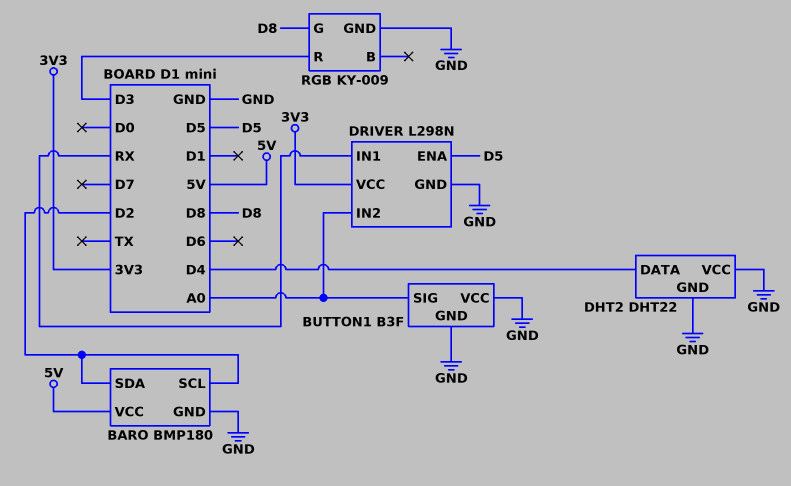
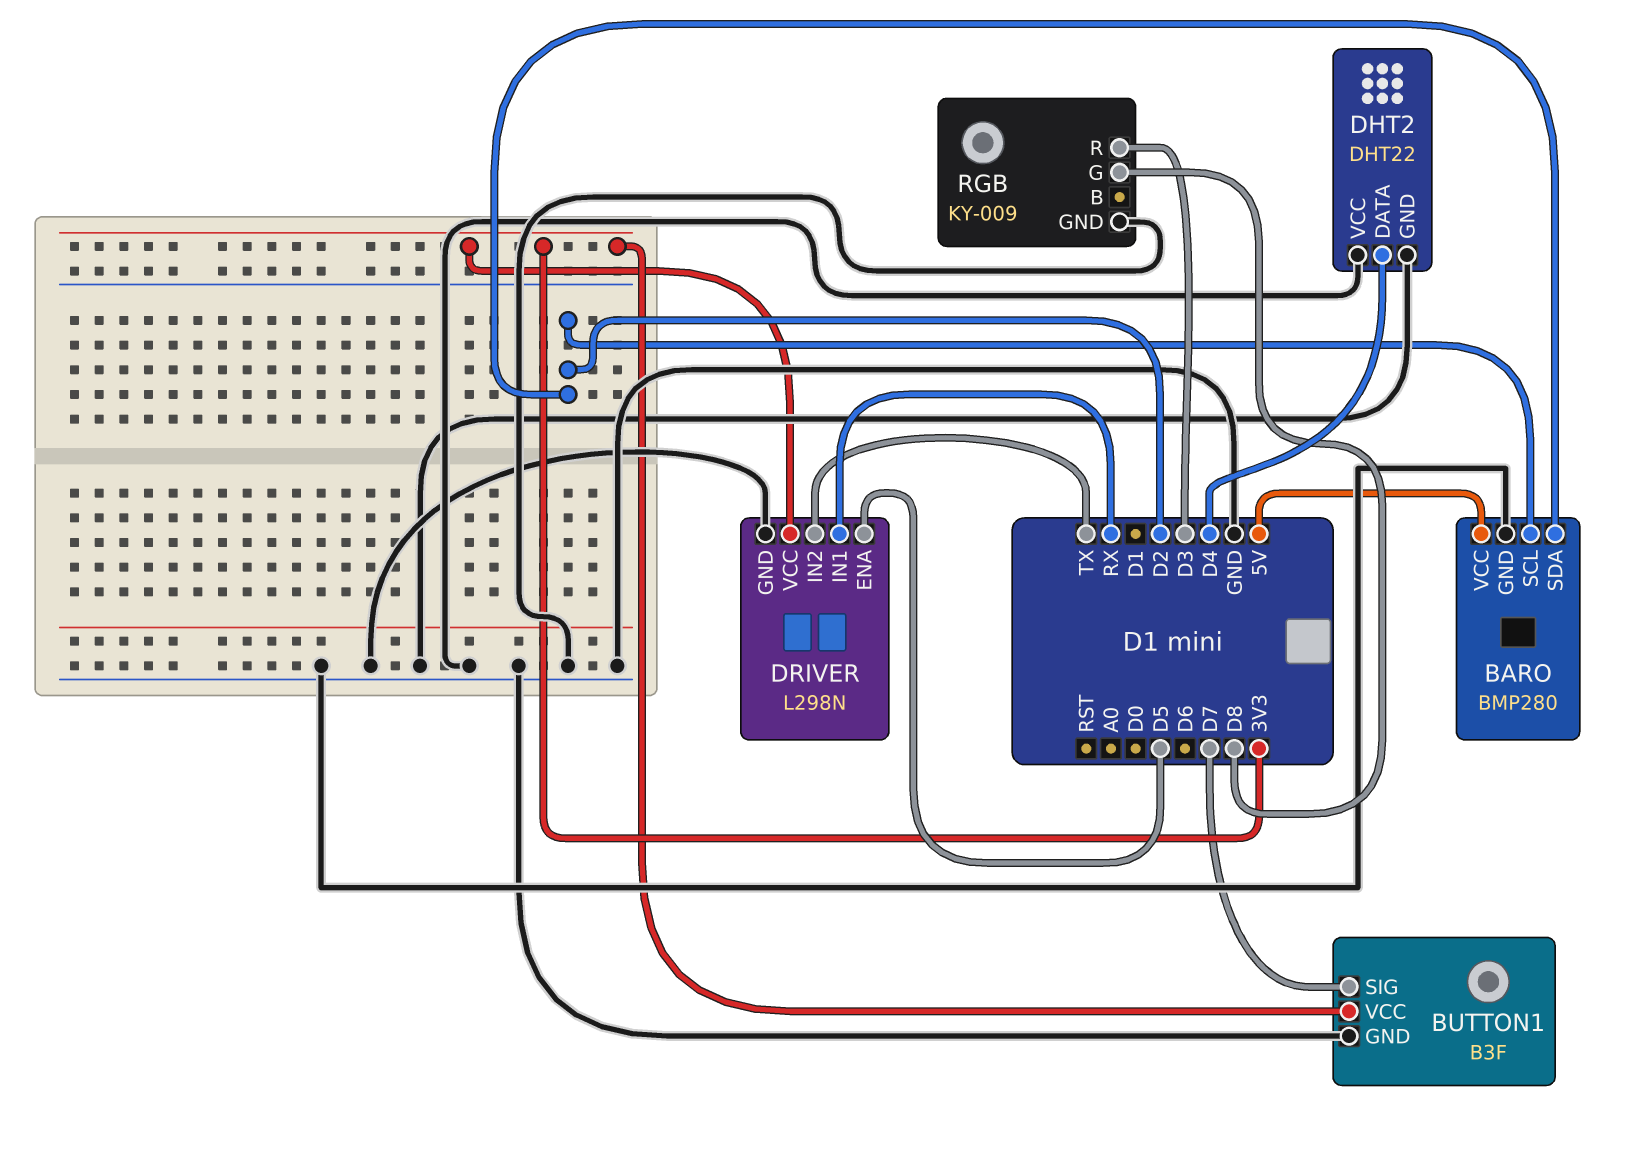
BARO: BMP180 -> BMP280
BUTTON1 pin SIG: A0 -> D7
BUTTON1 pin VCC: GND -> 3V3
DRIVER pin IN2: A0 -> TX

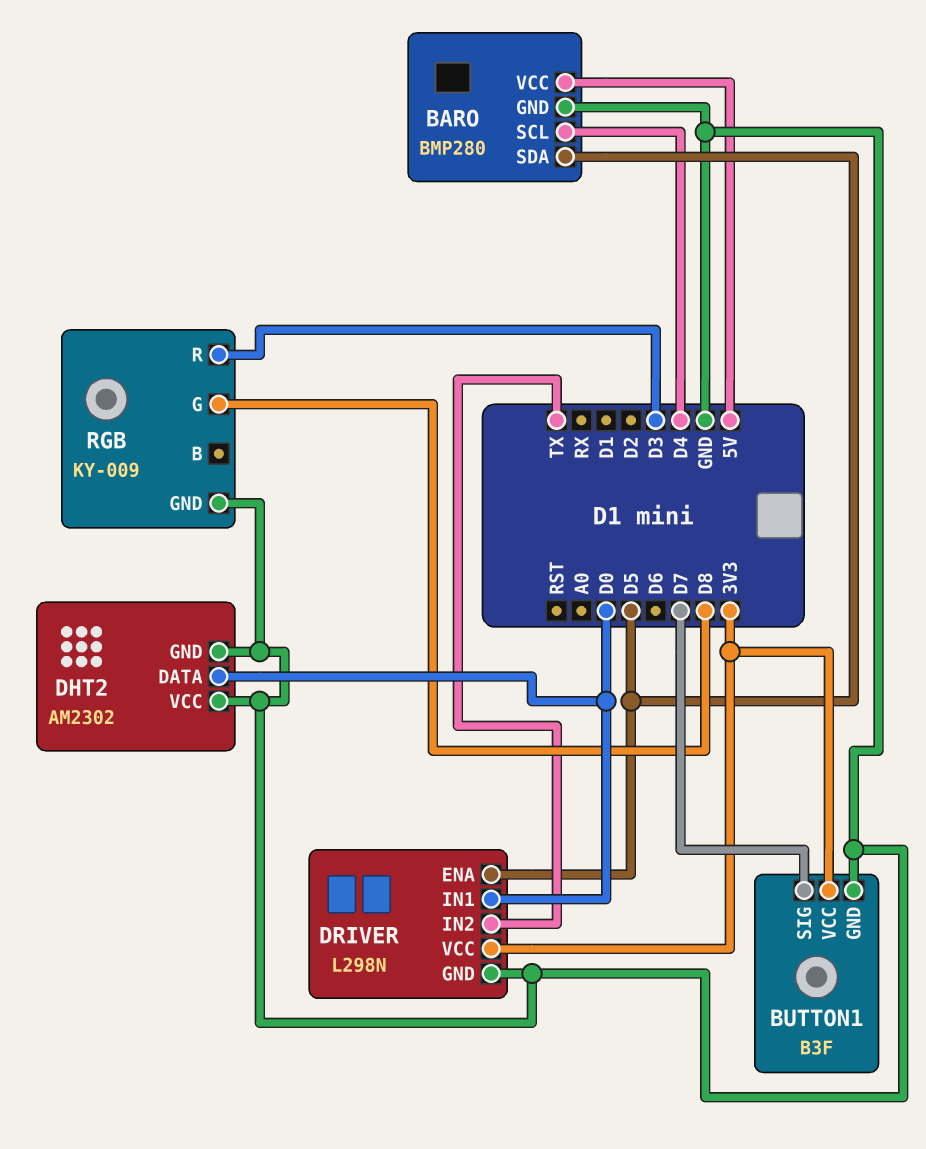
BARO pin SCL: D2 -> D4
BARO pin SDA: D2 -> D5
DHT2: DHT22 -> AM2302
DHT2 pin DATA: D4 -> D0
DRIVER pin IN1: RX -> D0

